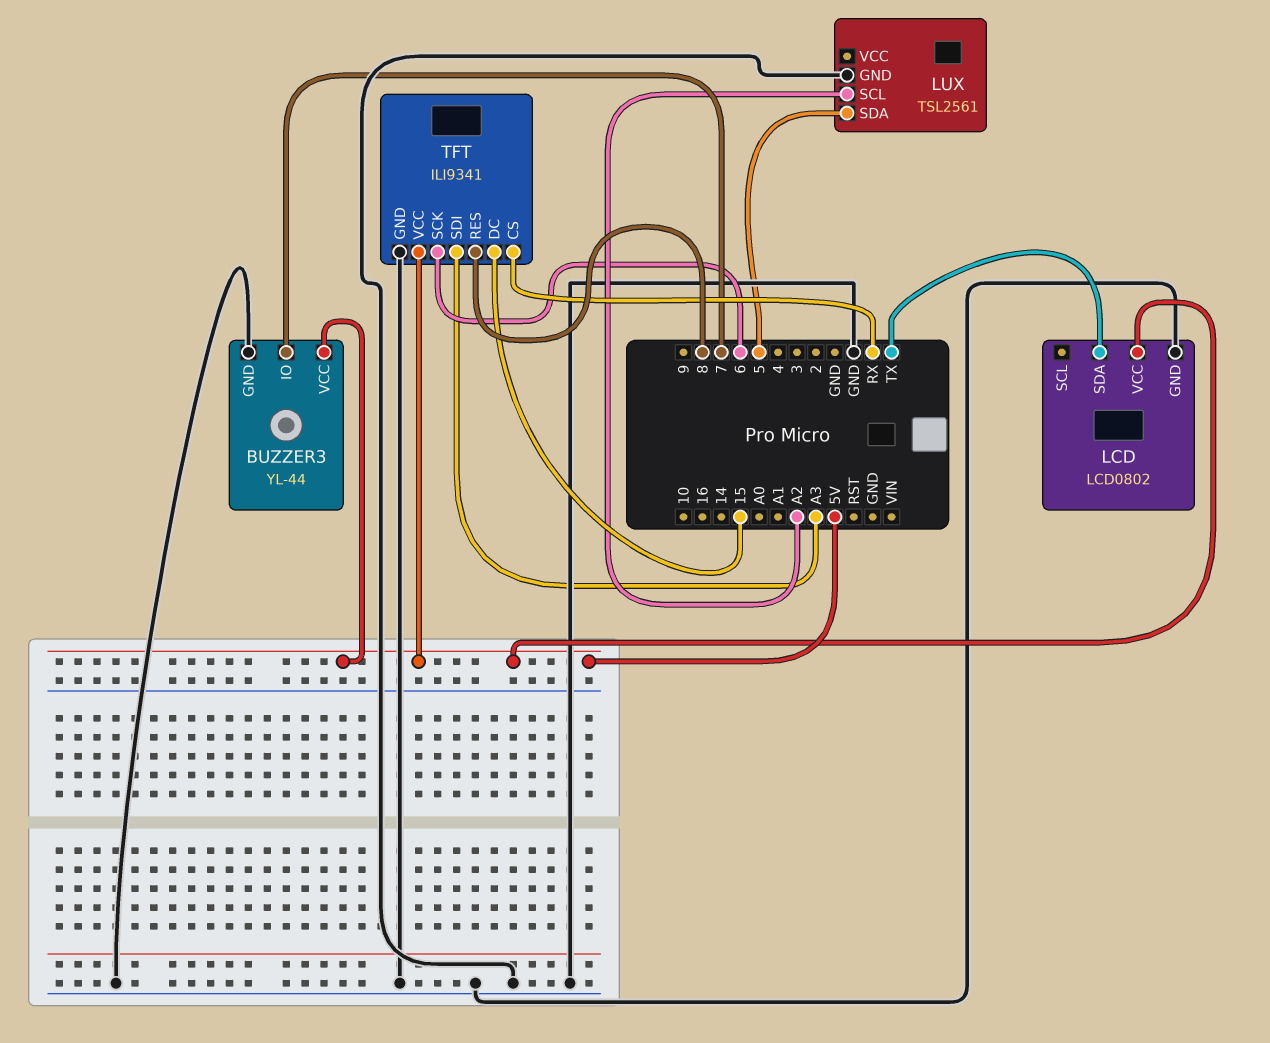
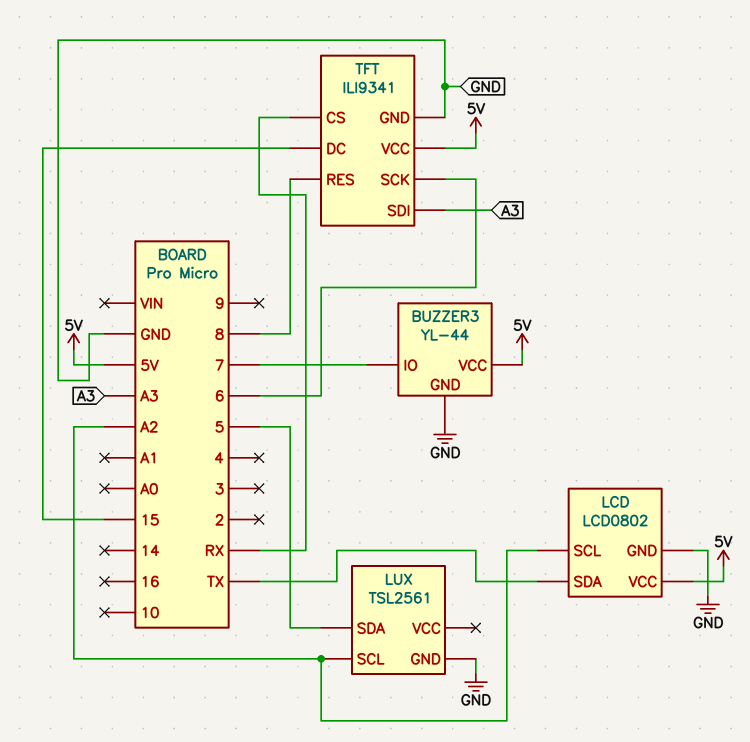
LCD pin SCL: none -> A2

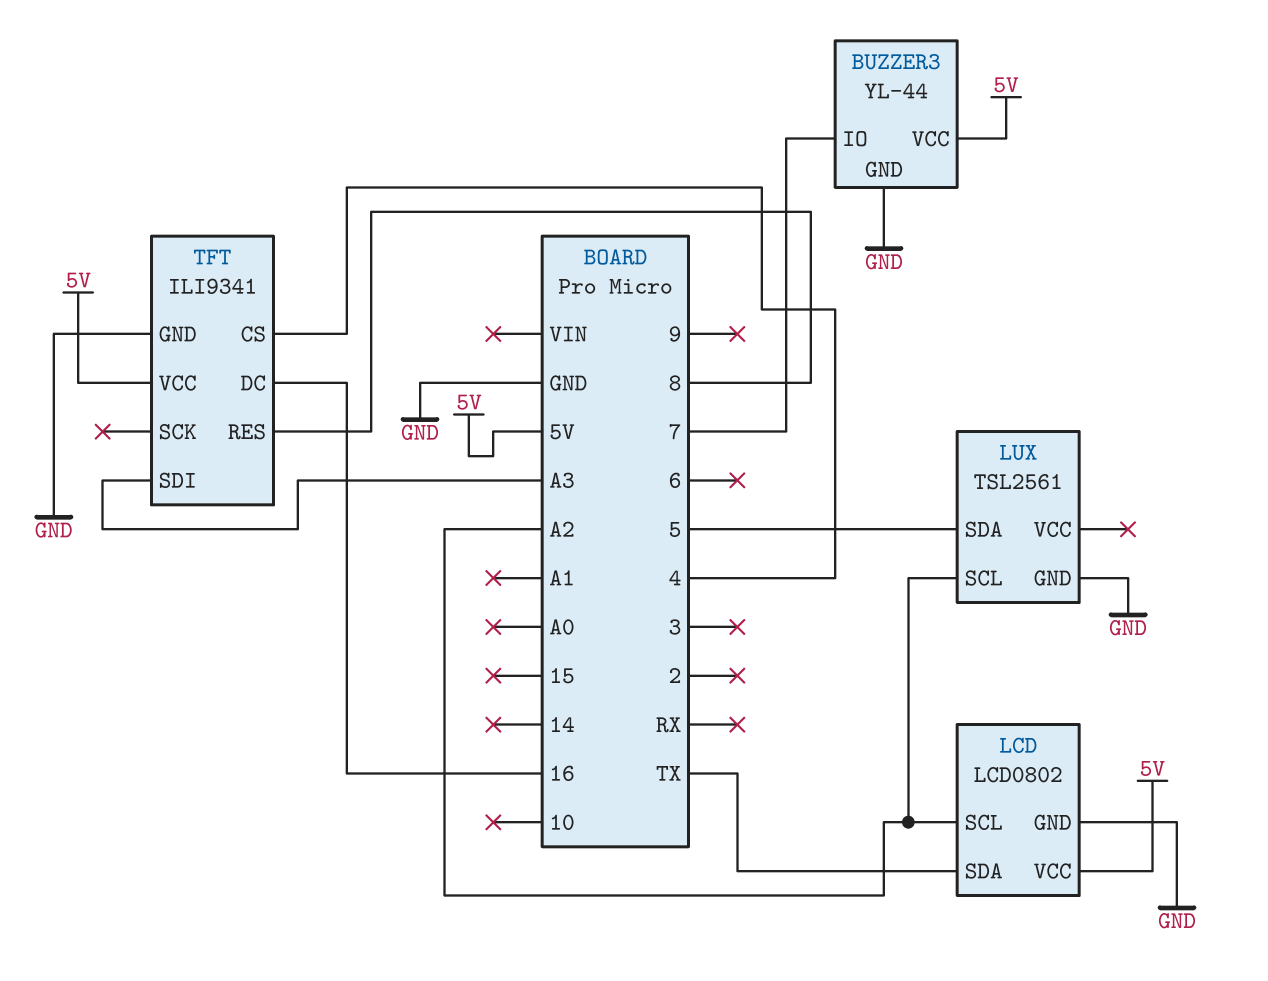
TFT pin CS: RX -> 4
TFT pin DC: 15 -> 16
TFT pin SCK: 6 -> none

